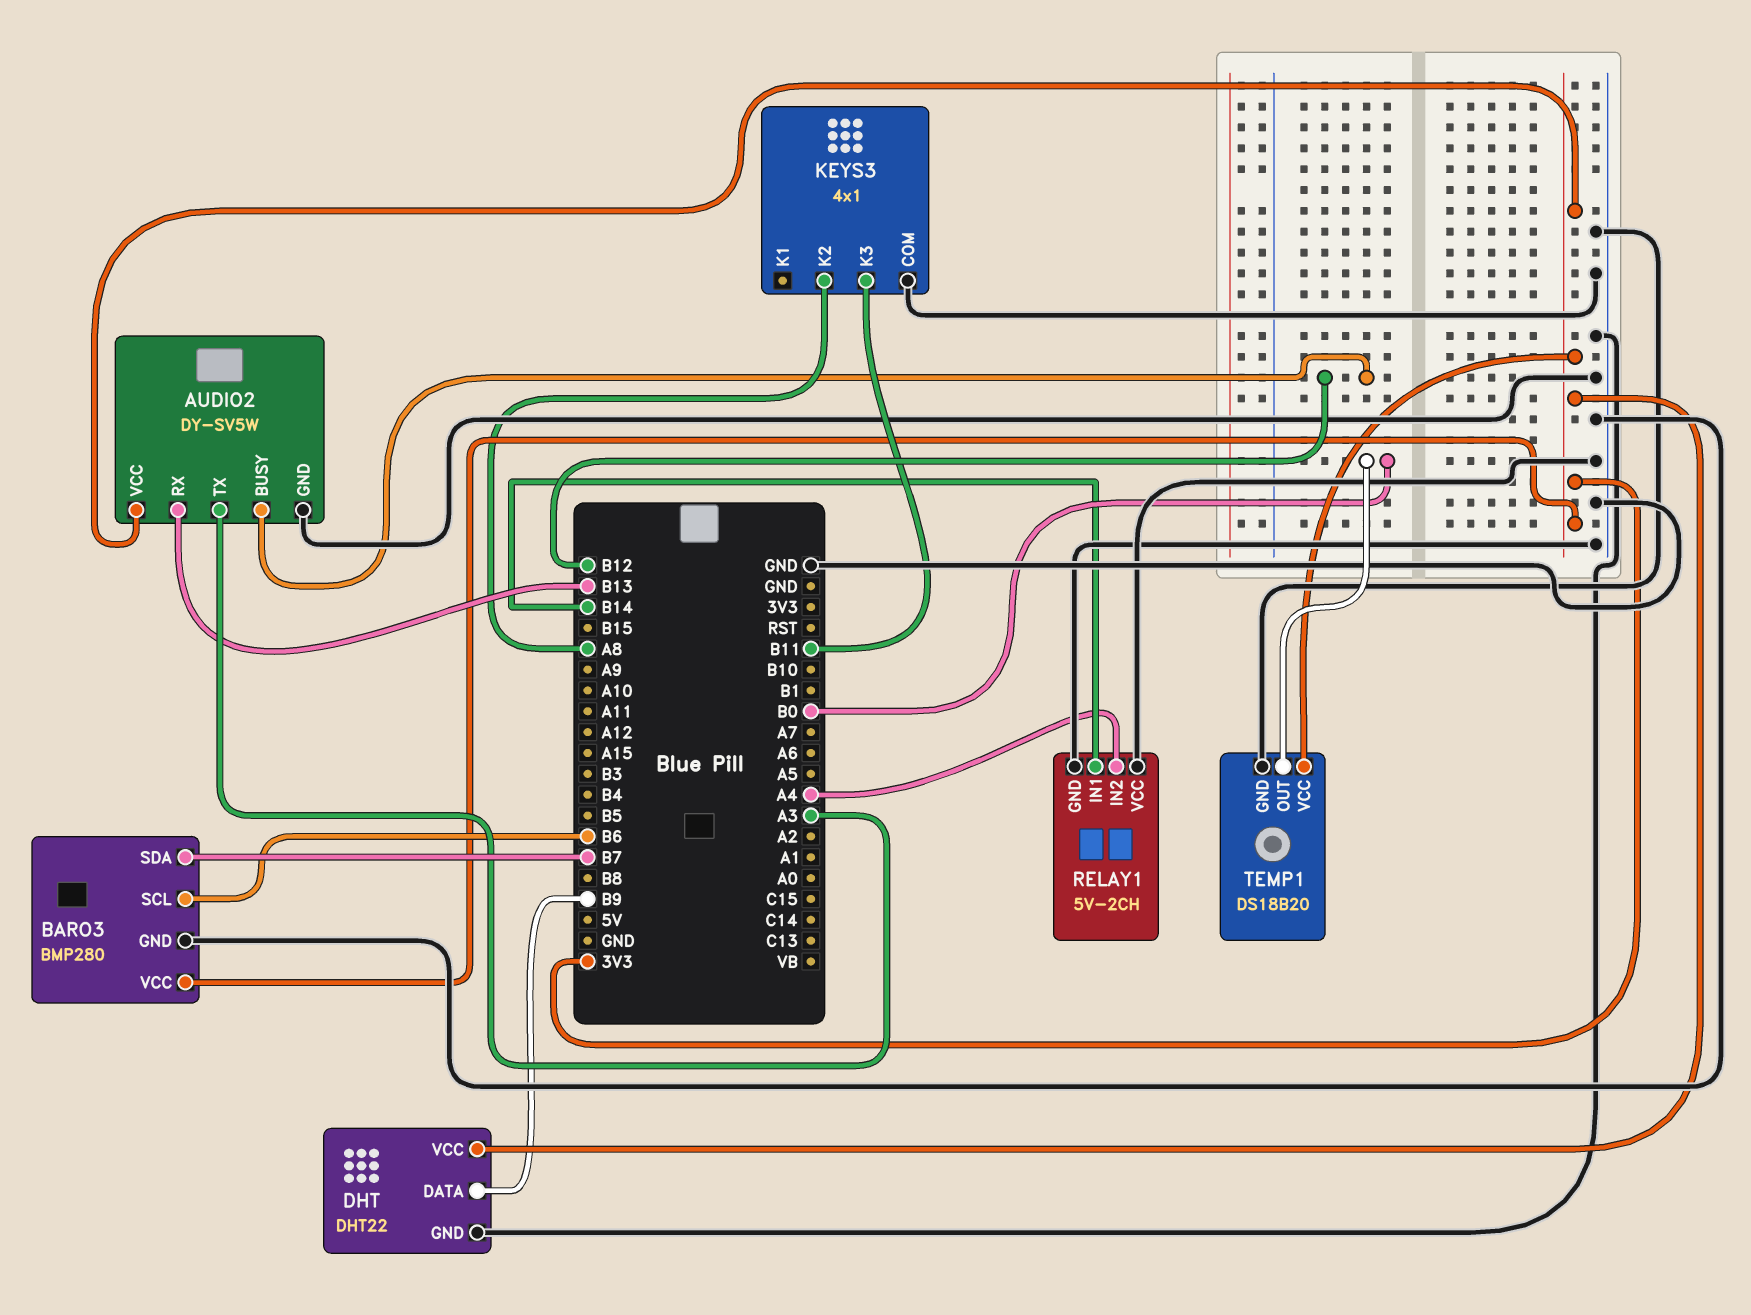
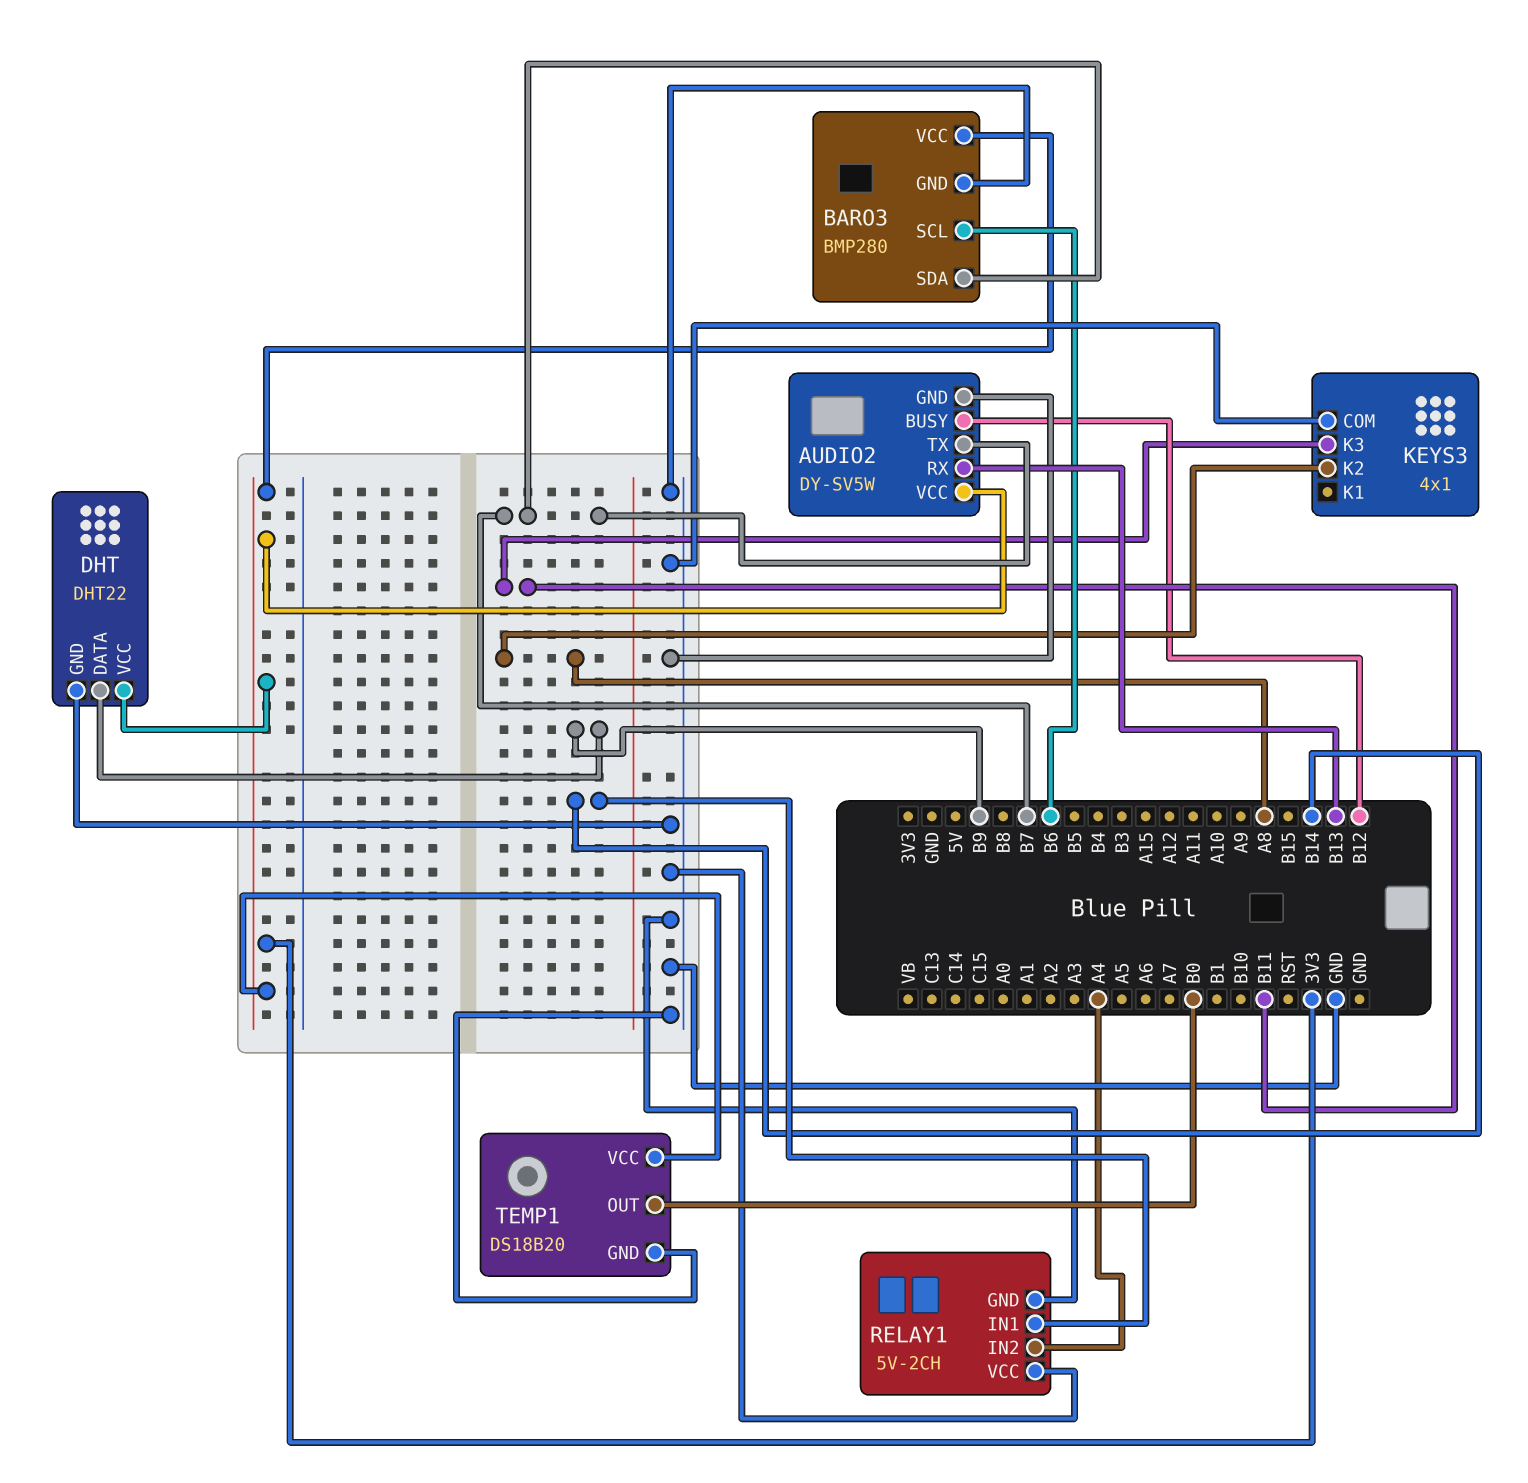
AUDIO2 pin TX: A3 -> B7

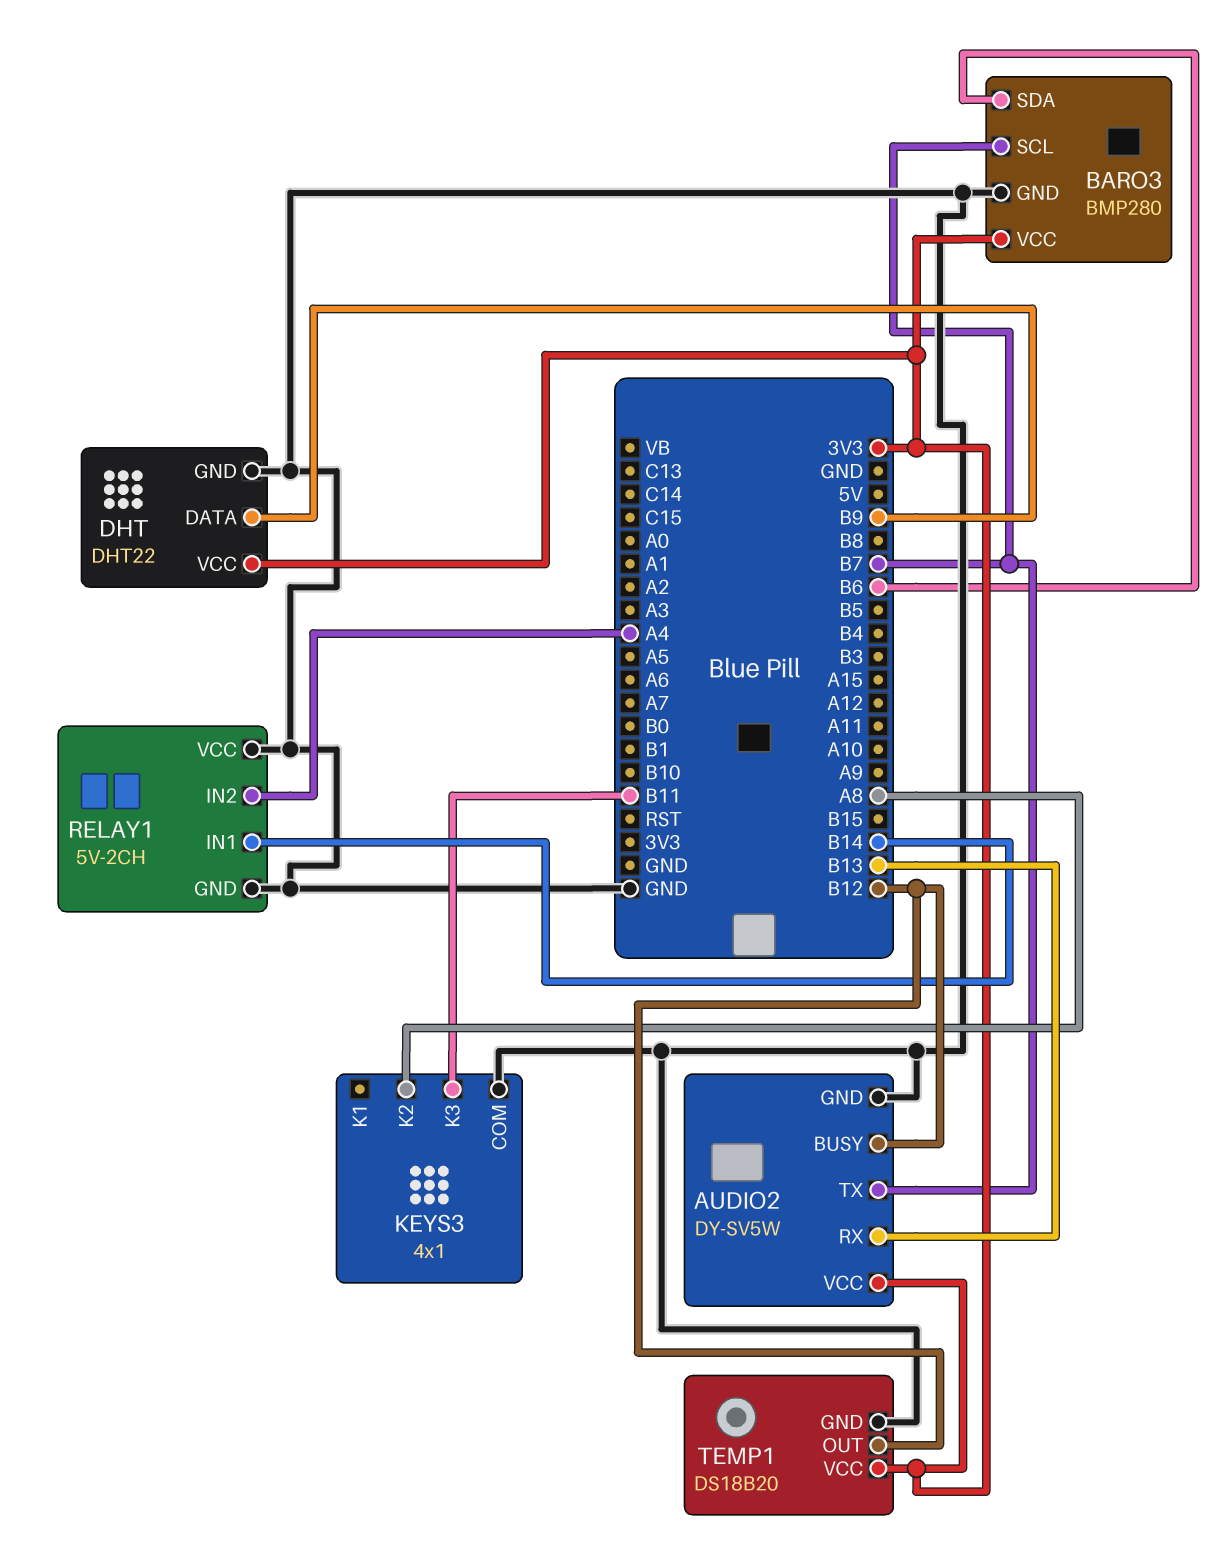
BARO3 pin SCL: B6 -> B7
BARO3 pin SDA: B7 -> B6
TEMP1 pin OUT: B0 -> B12

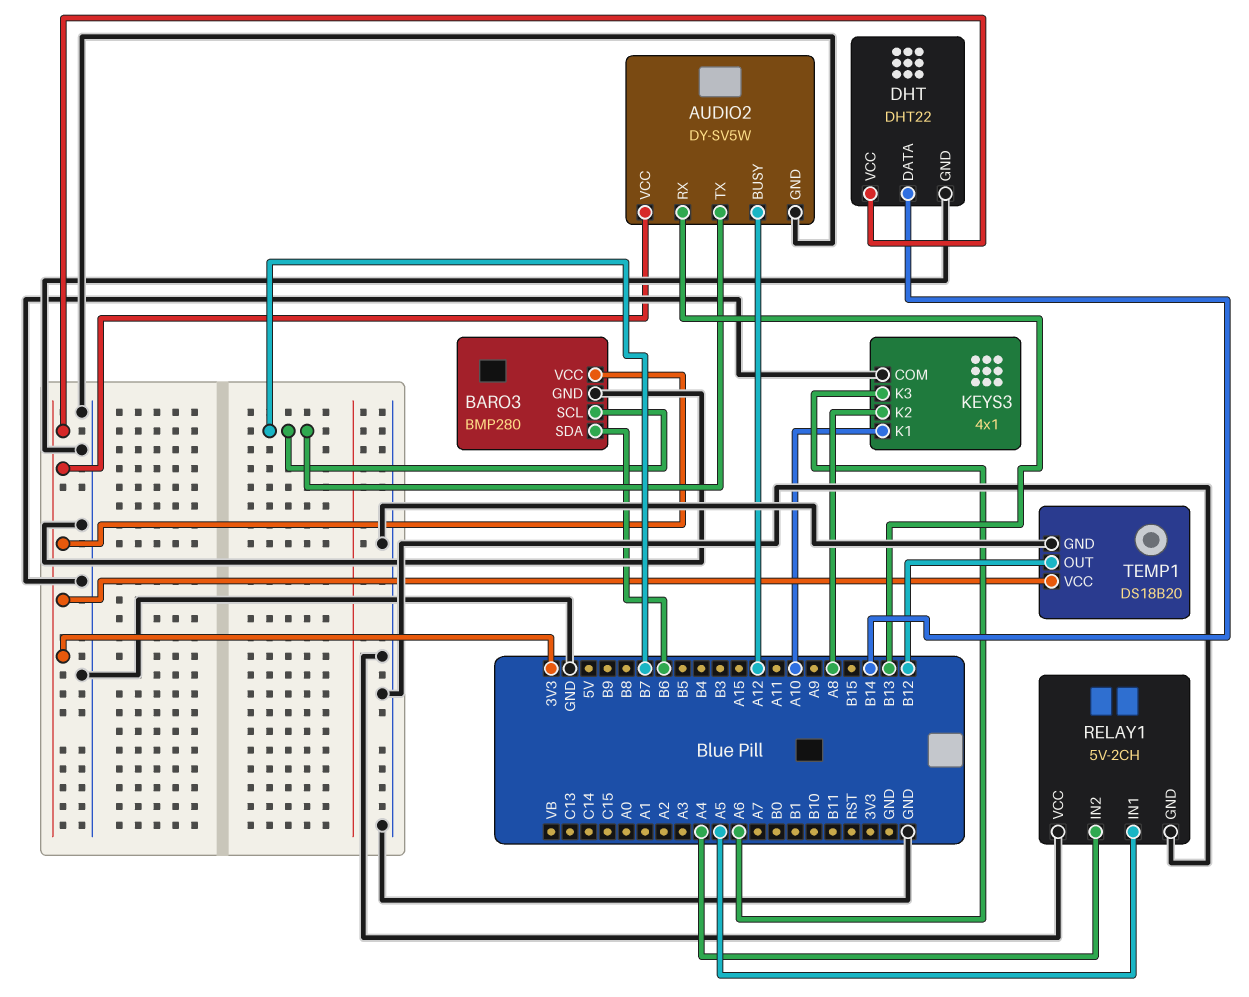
AUDIO2 pin BUSY: B12 -> A12
DHT pin DATA: B9 -> B14
KEYS3 pin K1: none -> A10
KEYS3 pin K3: B11 -> A6
RELAY1 pin IN1: B14 -> A5

